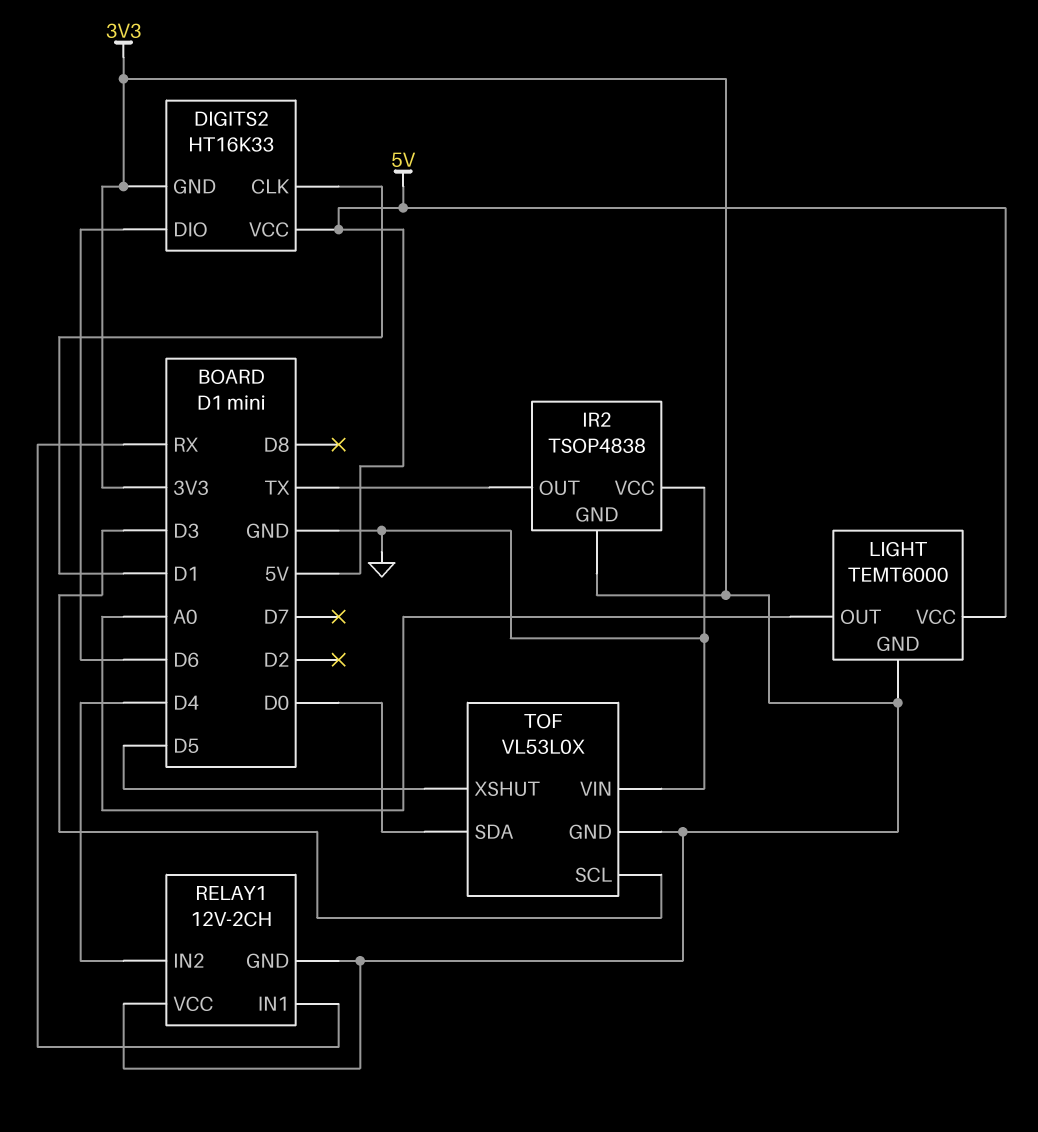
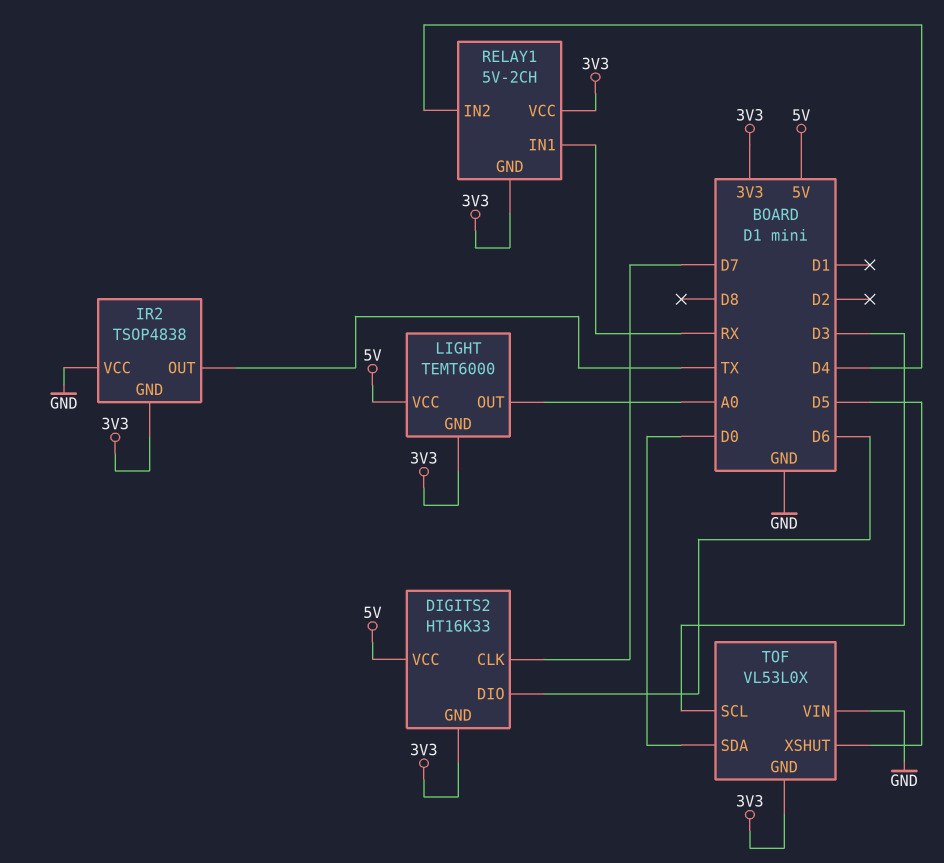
DIGITS2 pin CLK: D1 -> D7
RELAY1: 12V-2CH -> 5V-2CH

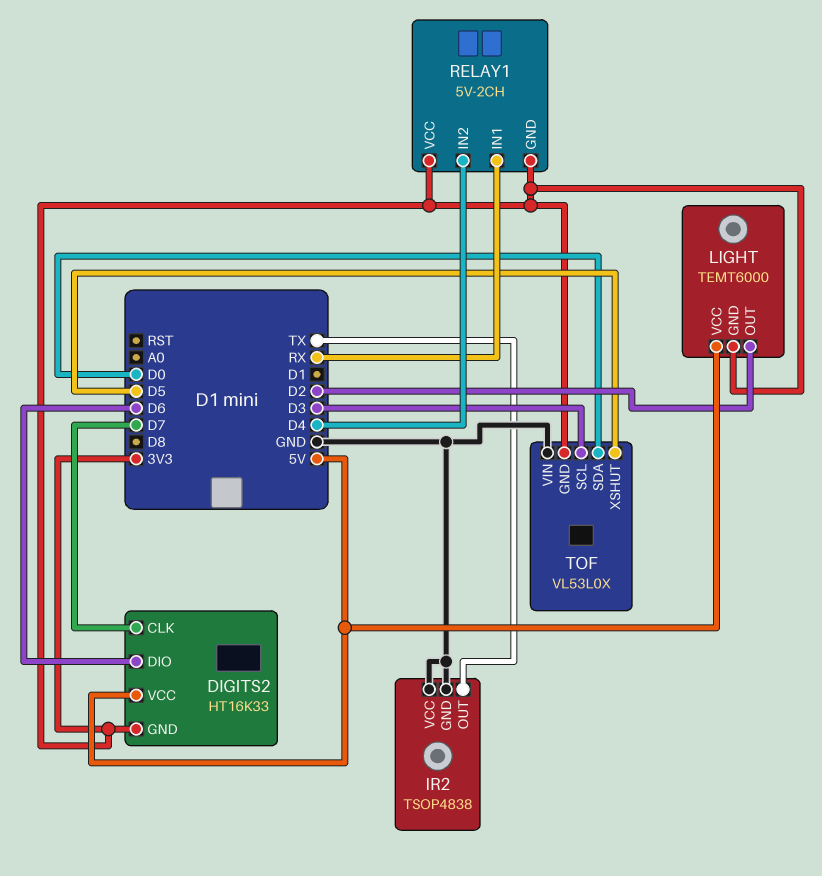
IR2 pin GND: 3V3 -> GND
LIGHT pin OUT: A0 -> D2

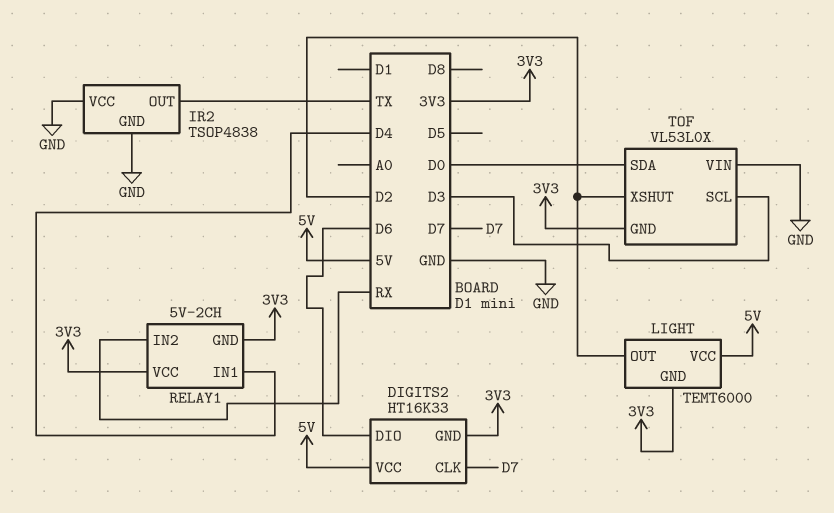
RELAY1 pin IN1: RX -> D4
RELAY1 pin IN2: D4 -> RX
TOF pin XSHUT: D5 -> D2

